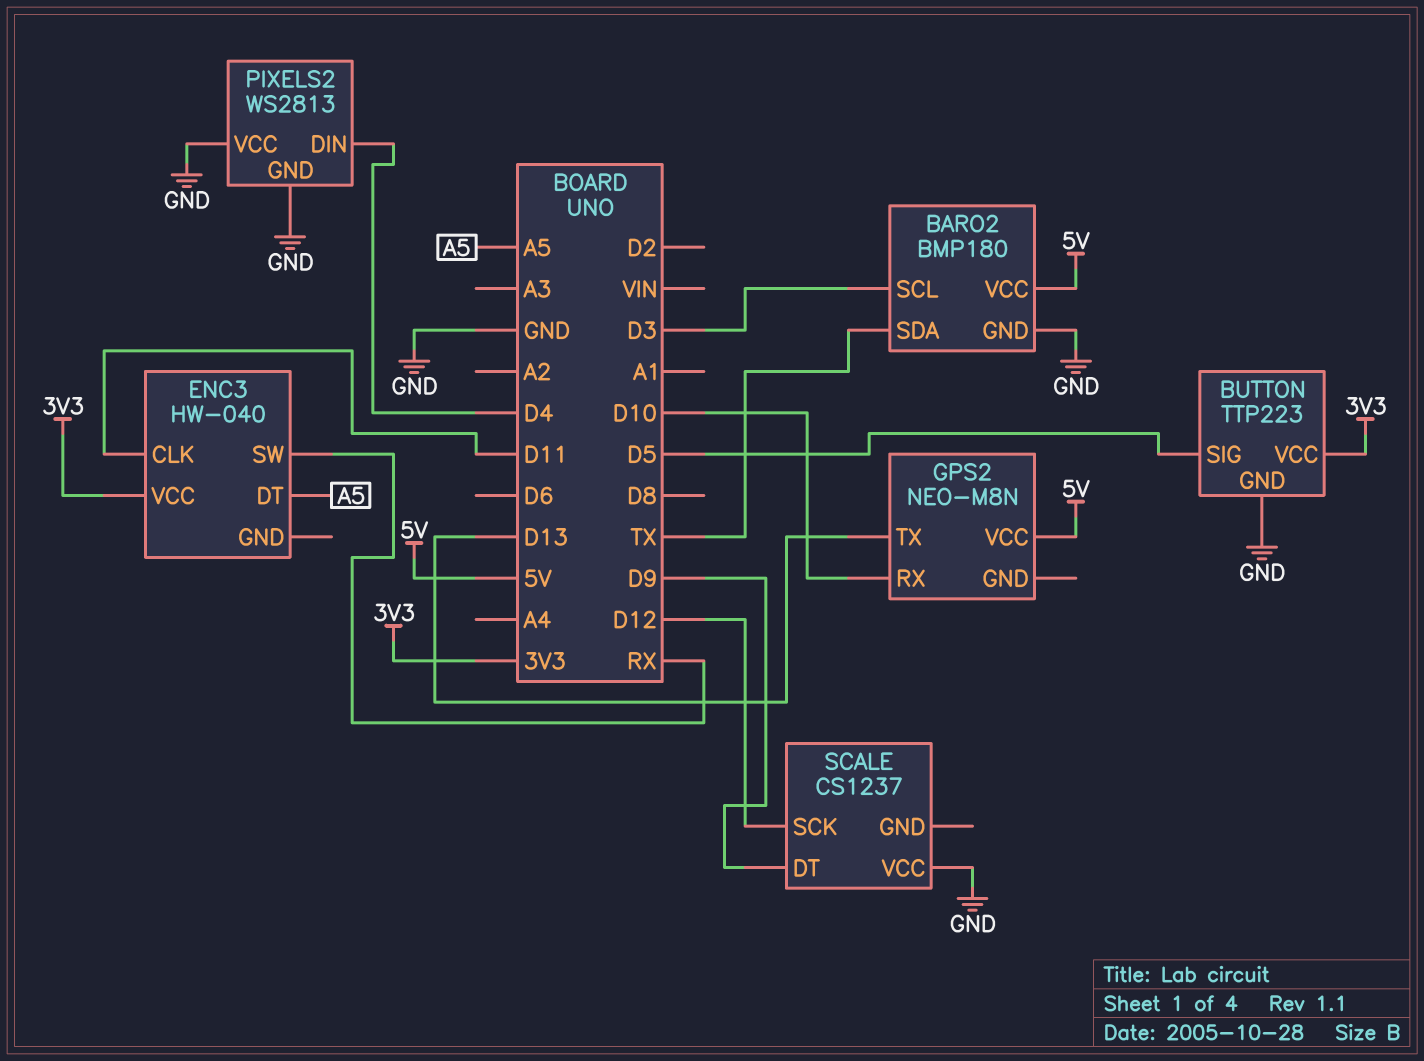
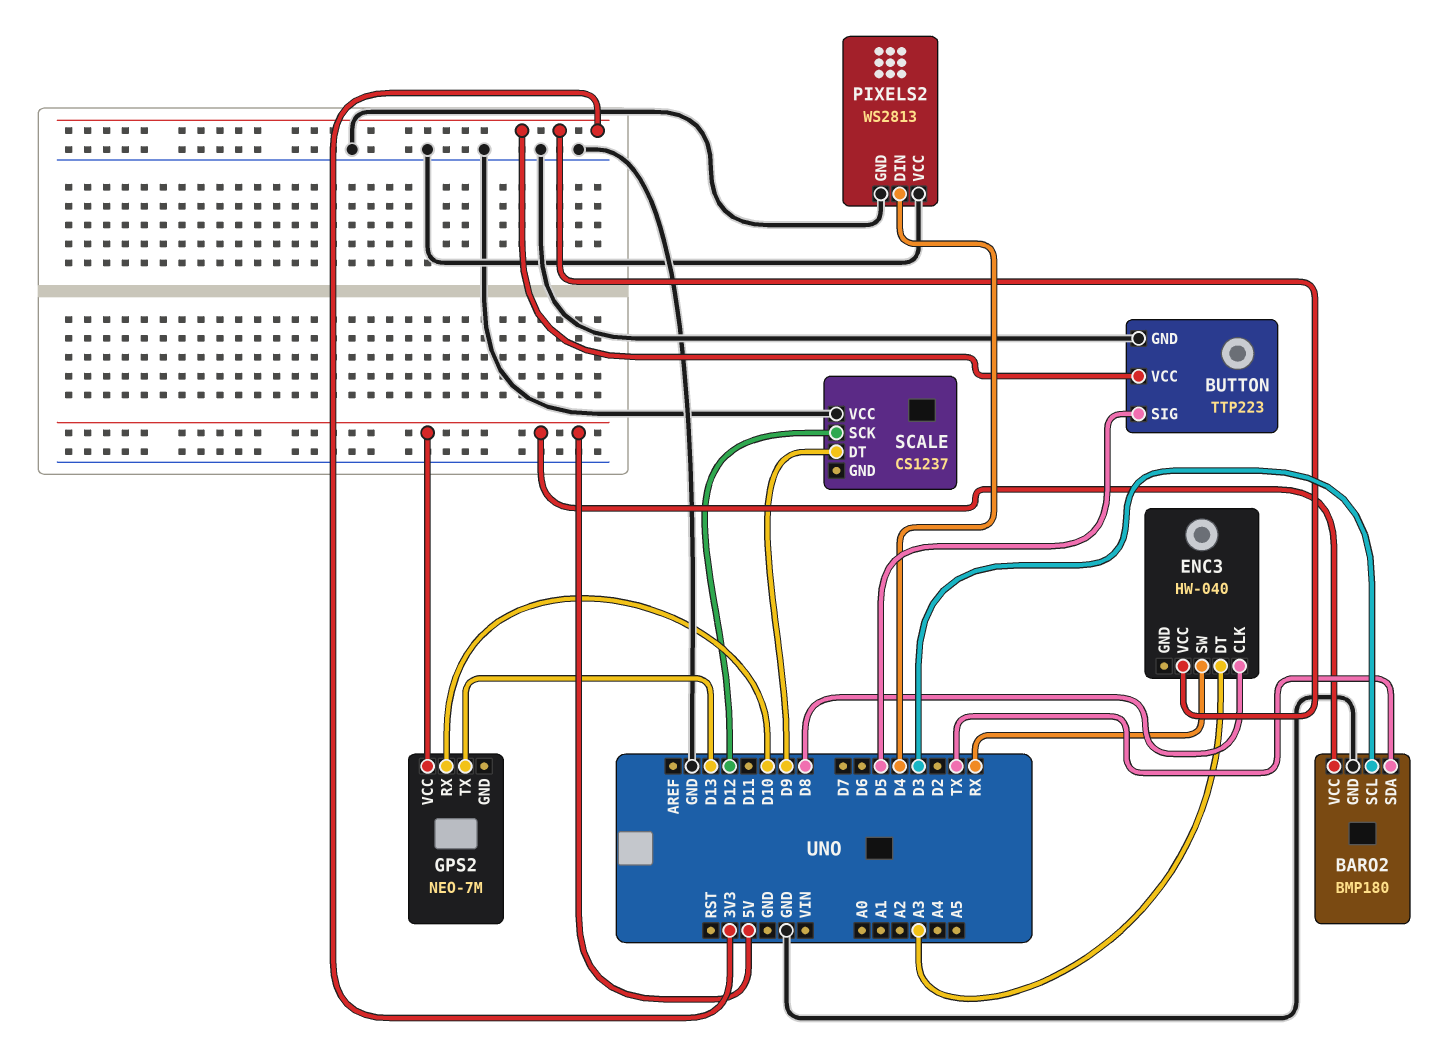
ENC3 pin CLK: D11 -> D8
ENC3 pin DT: A5 -> A3
GPS2: NEO-M8N -> NEO-7M

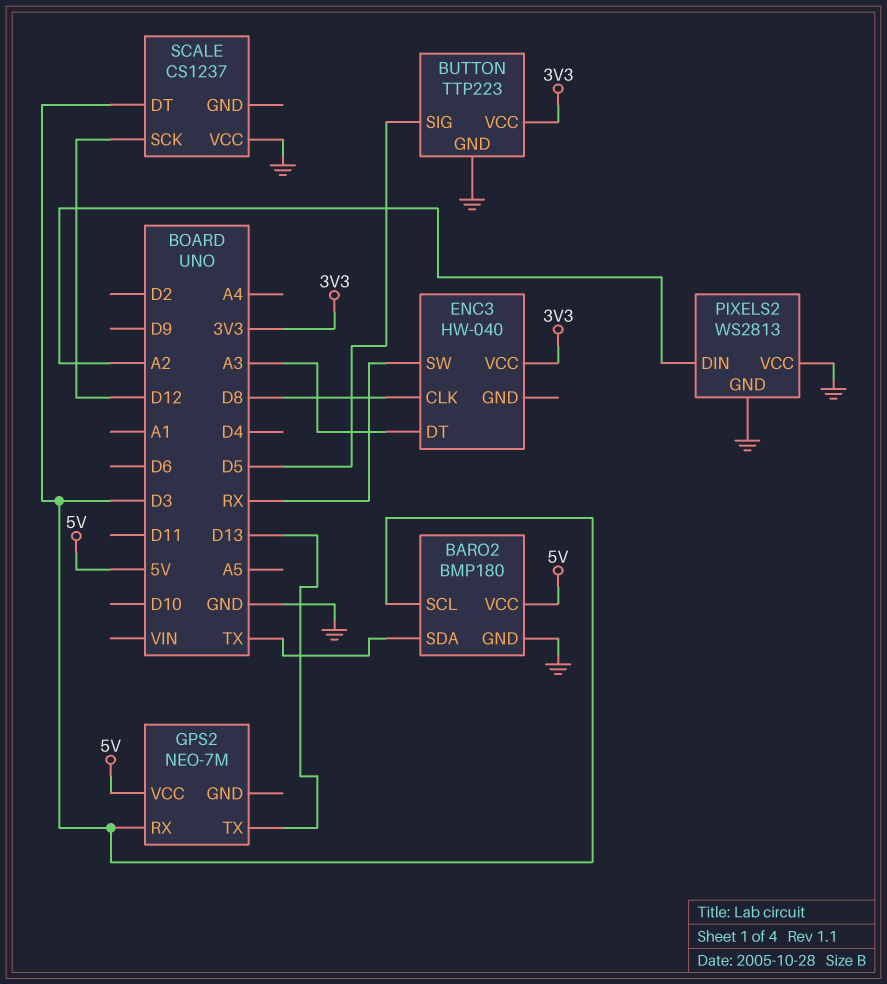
GPS2 pin RX: D10 -> D3
PIXELS2 pin DIN: D4 -> A2
SCALE pin DT: D9 -> D3

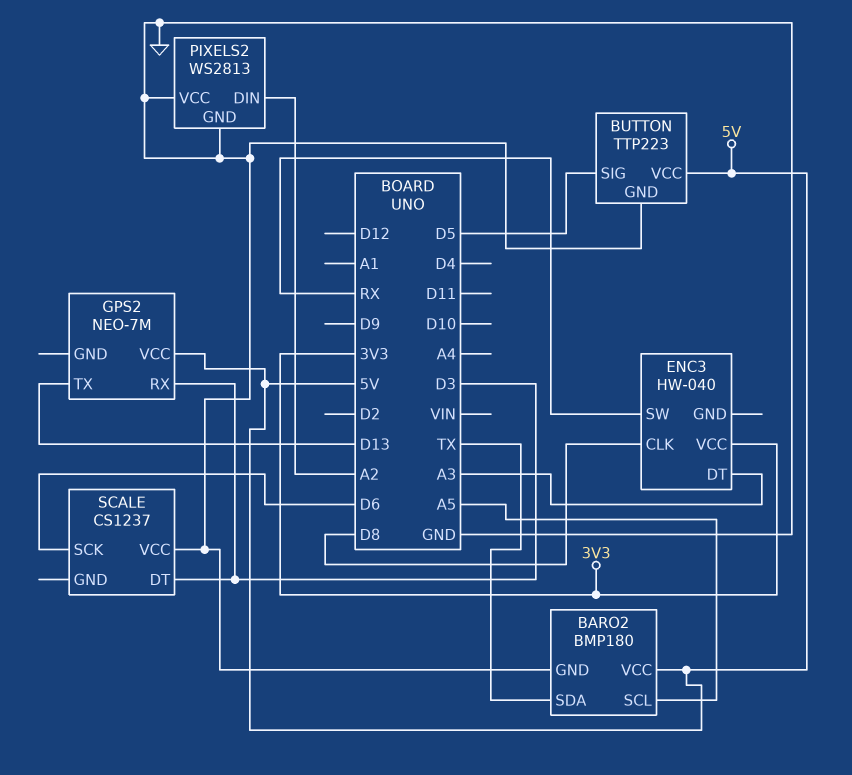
BARO2 pin SCL: D3 -> A5
BUTTON pin VCC: 3V3 -> 5V
SCALE pin SCK: D12 -> D6

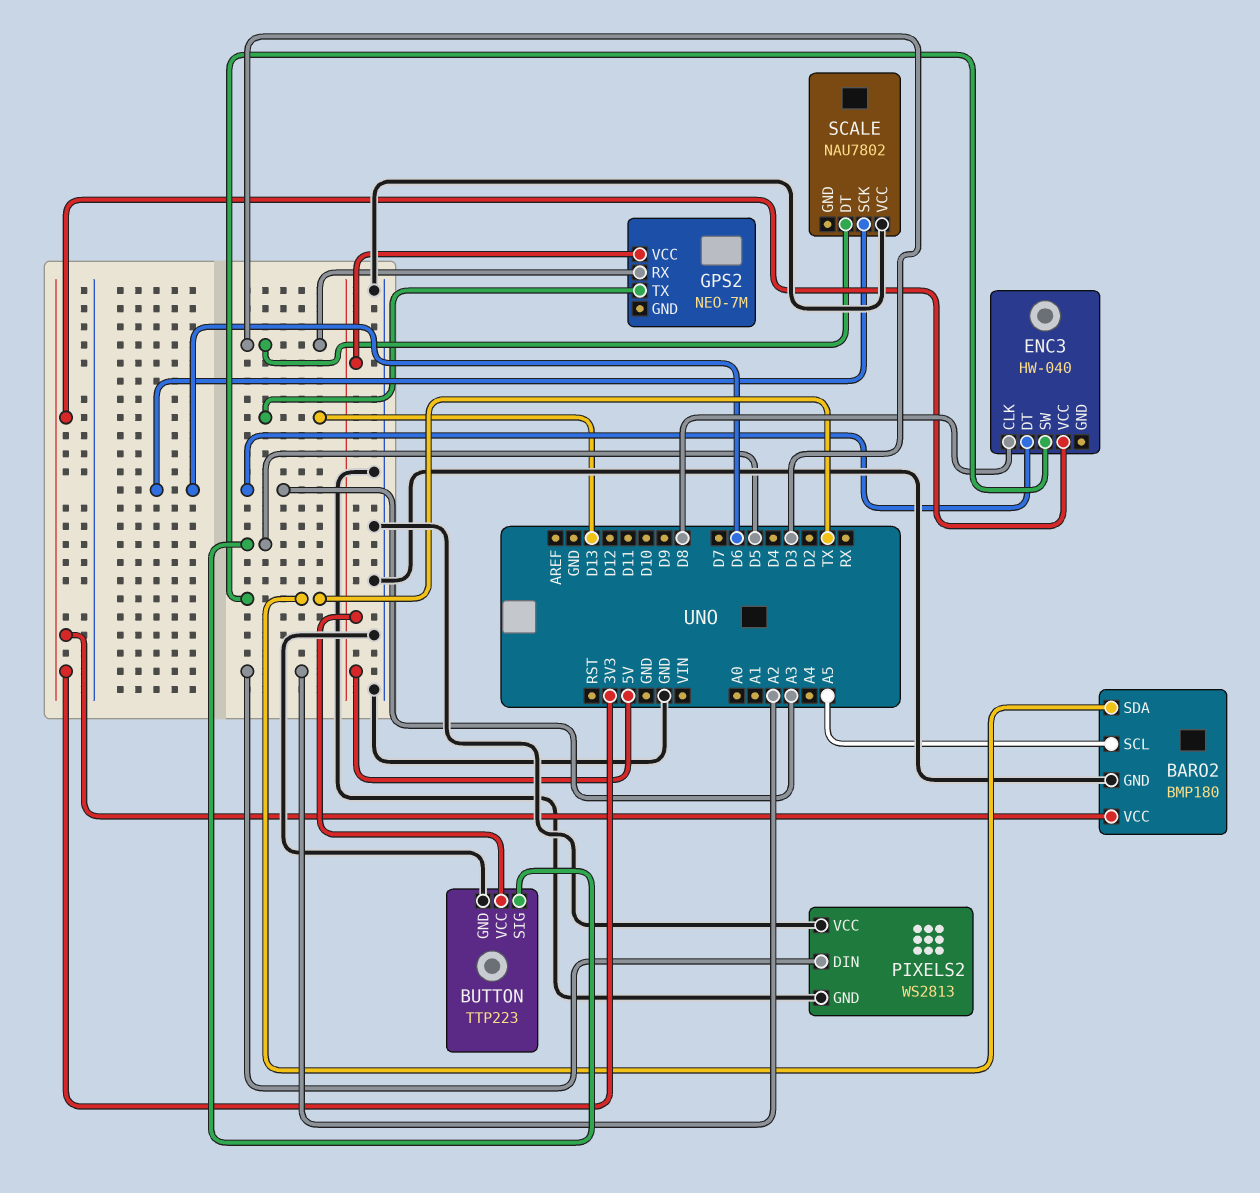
BARO2 pin VCC: 5V -> 3V3
ENC3 pin SW: RX -> TX
SCALE: CS1237 -> NAU7802

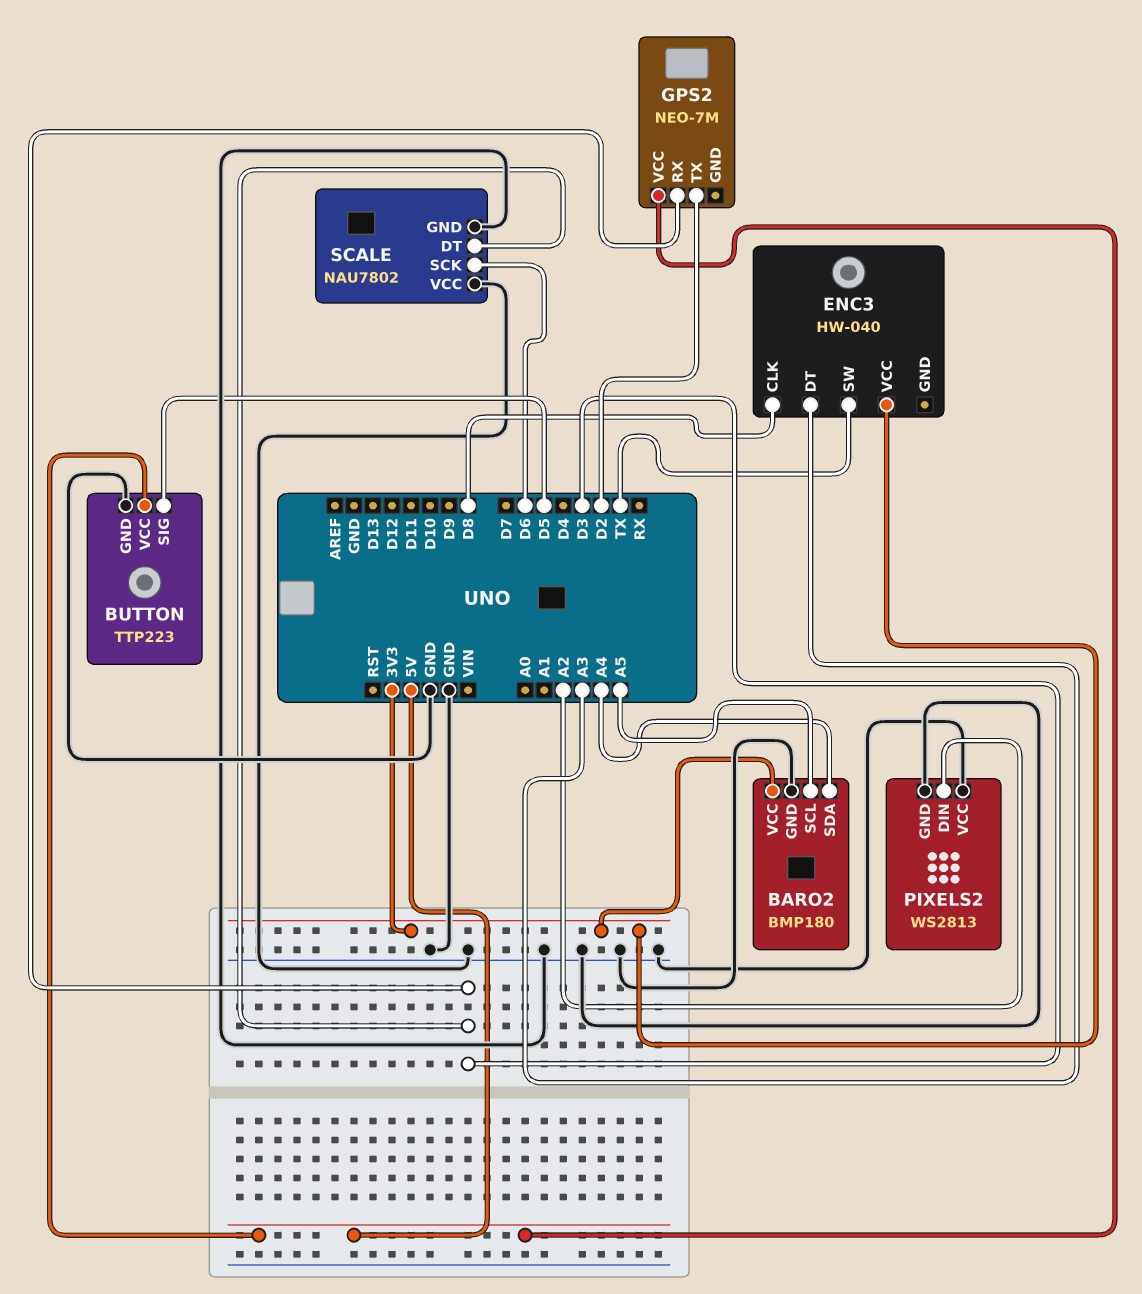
BARO2 pin SDA: TX -> A4
GPS2 pin TX: D13 -> D2
SCALE pin GND: none -> GND

